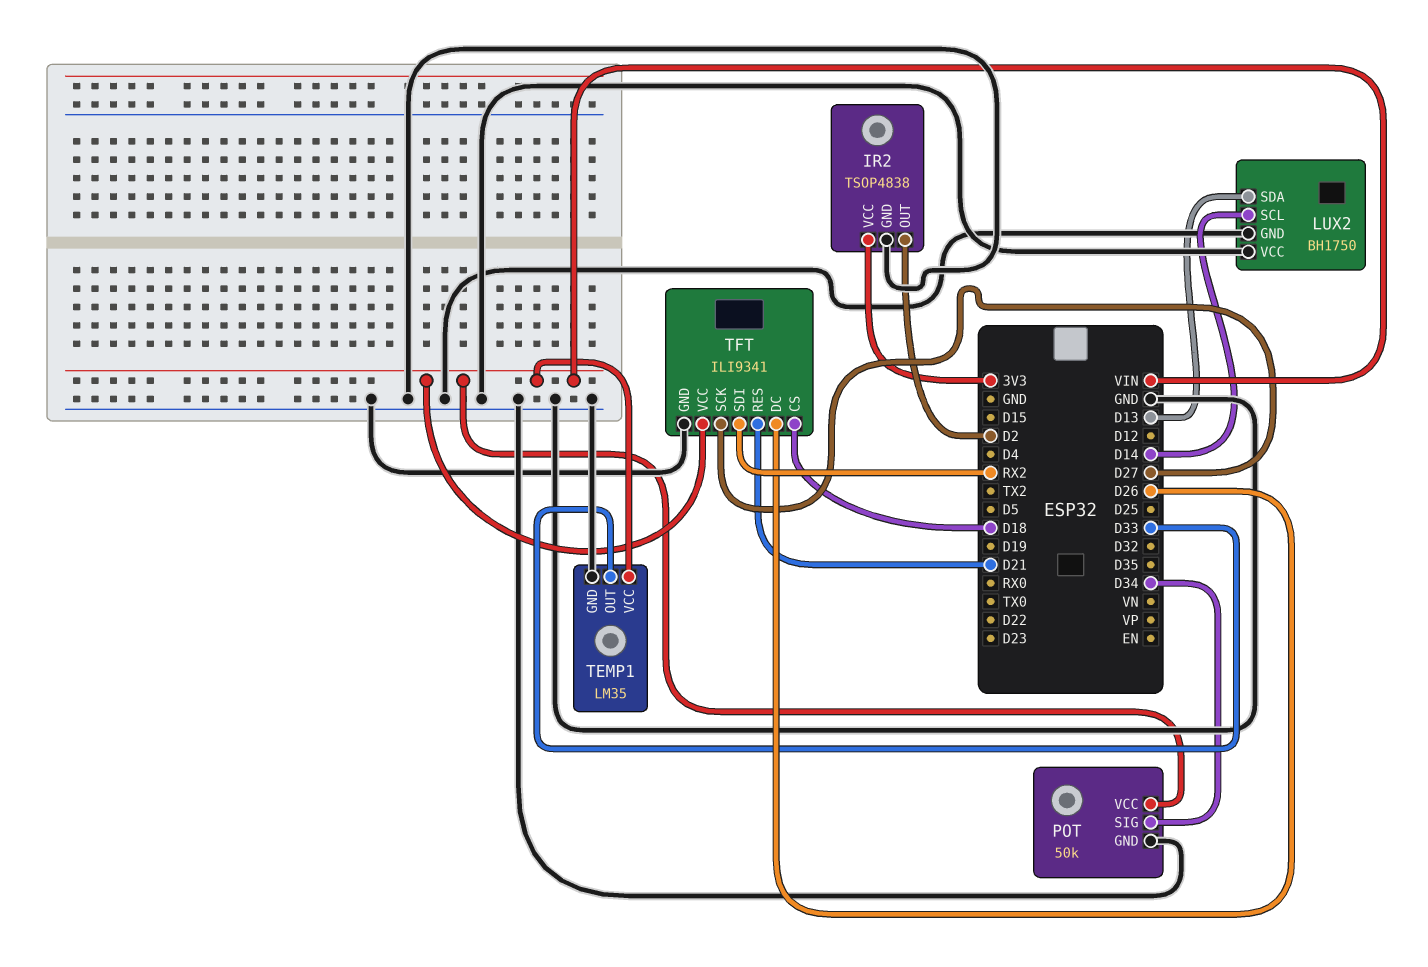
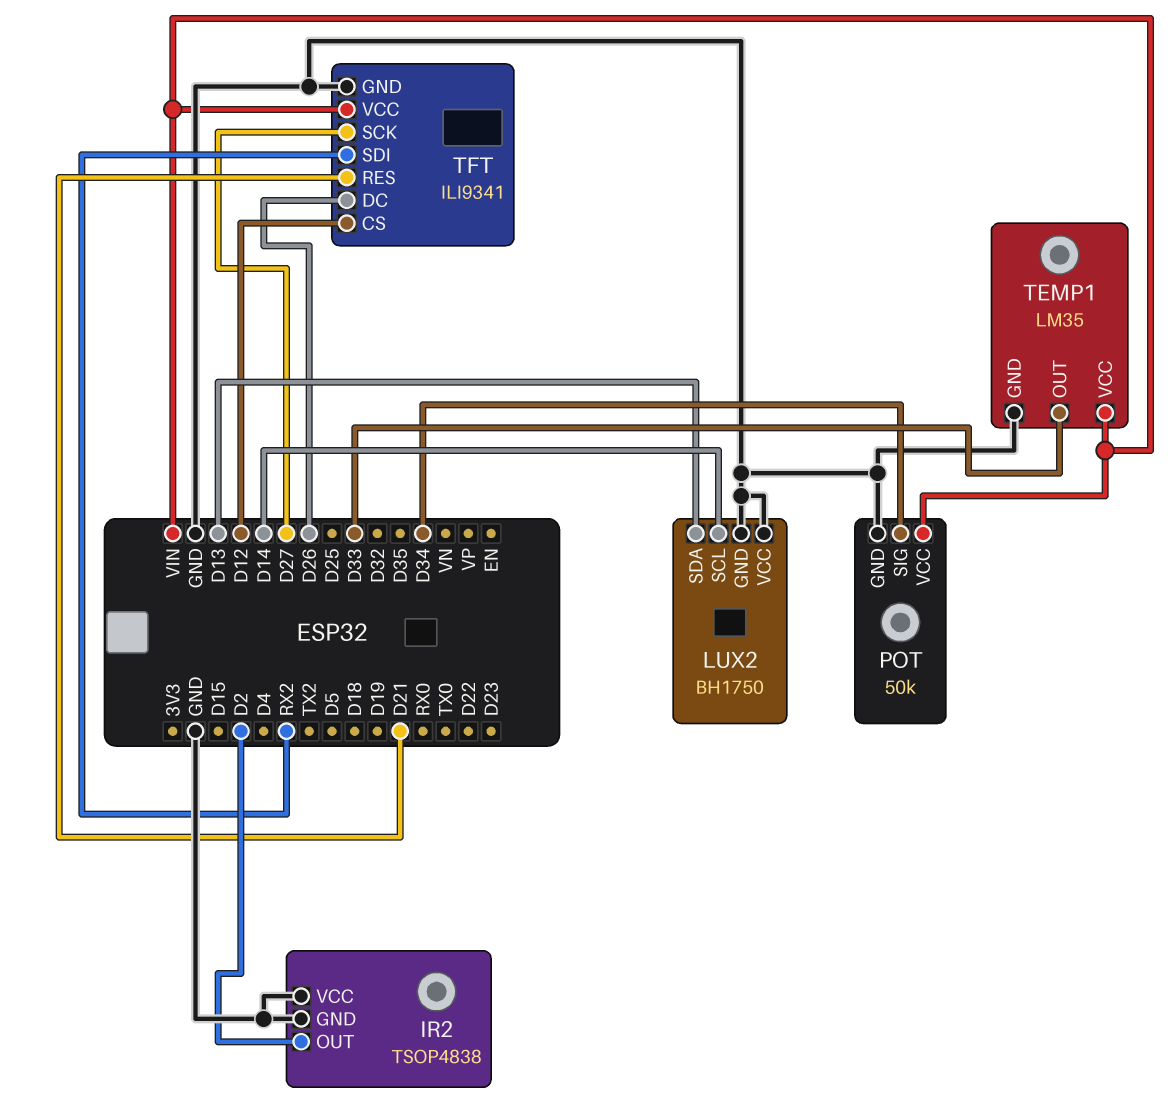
IR2 pin VCC: 3V3 -> GND
TFT pin CS: D18 -> D12

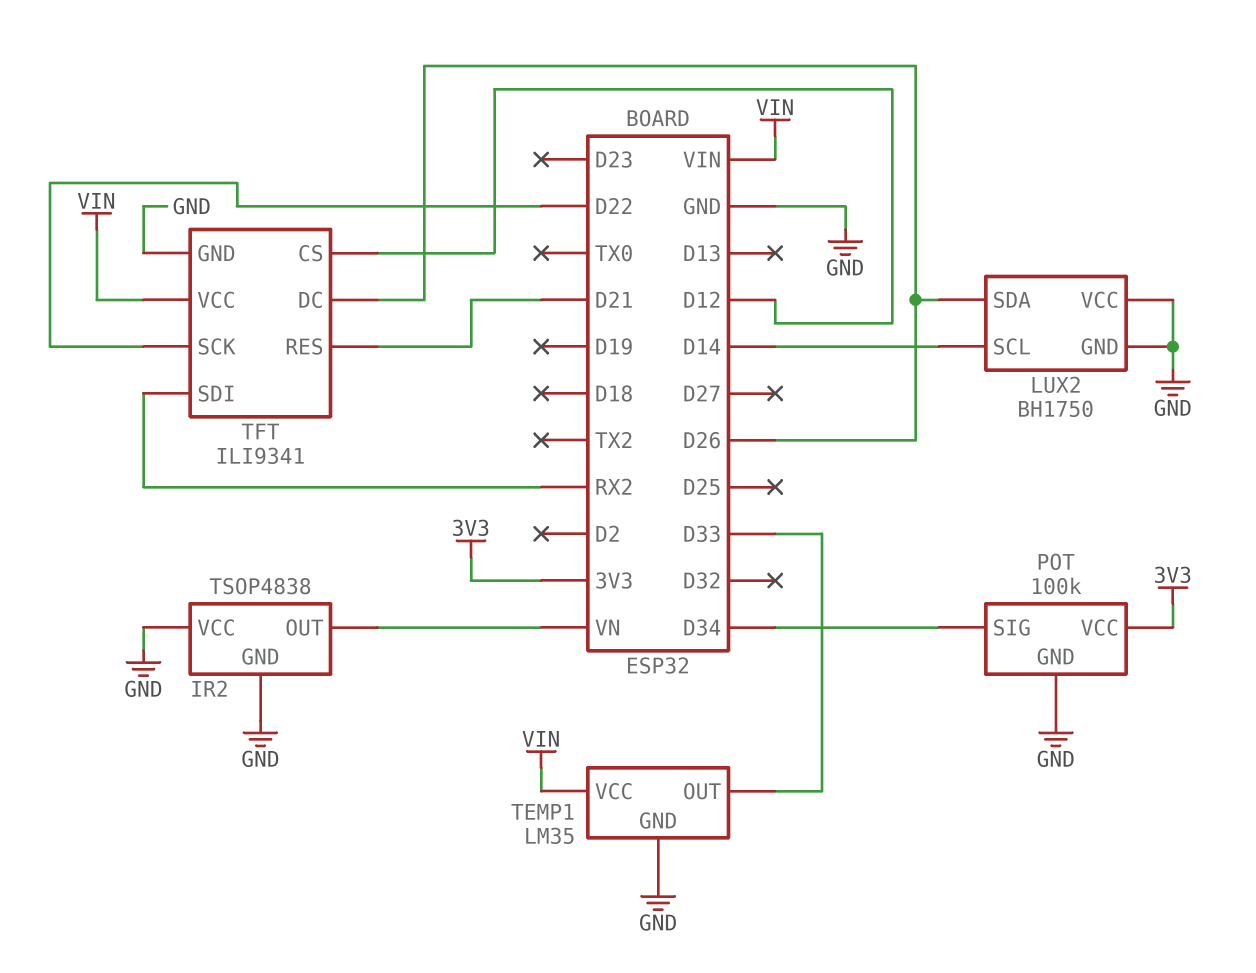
IR2 pin OUT: D2 -> VN
LUX2 pin SDA: D13 -> D26
POT: 50k -> 100k
POT pin VCC: VIN -> 3V3
TFT pin SCK: D27 -> D22

